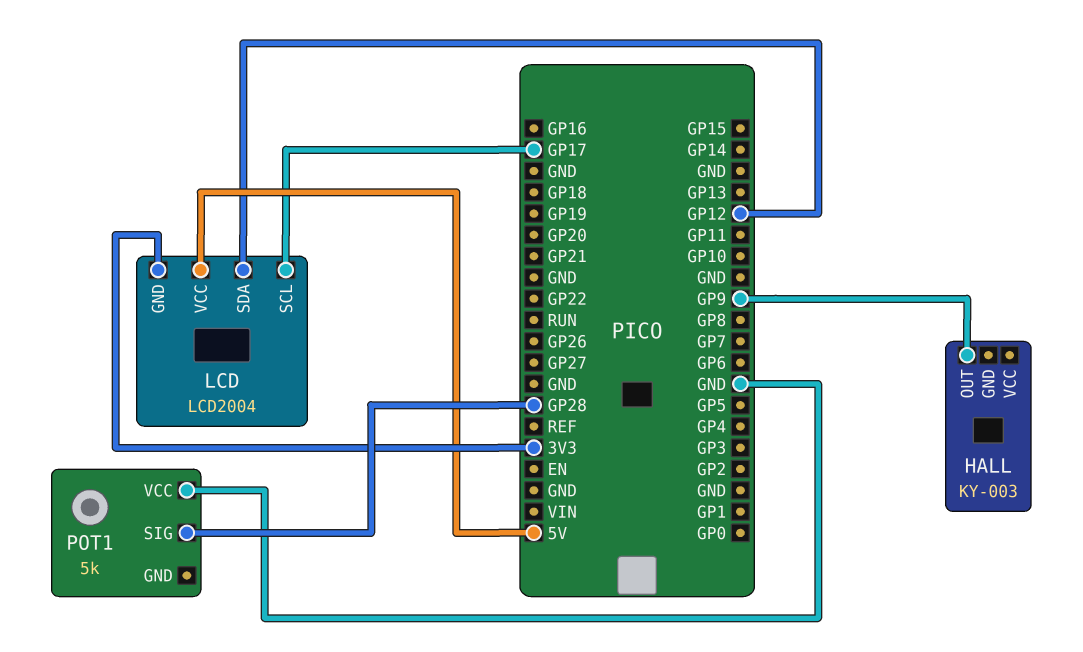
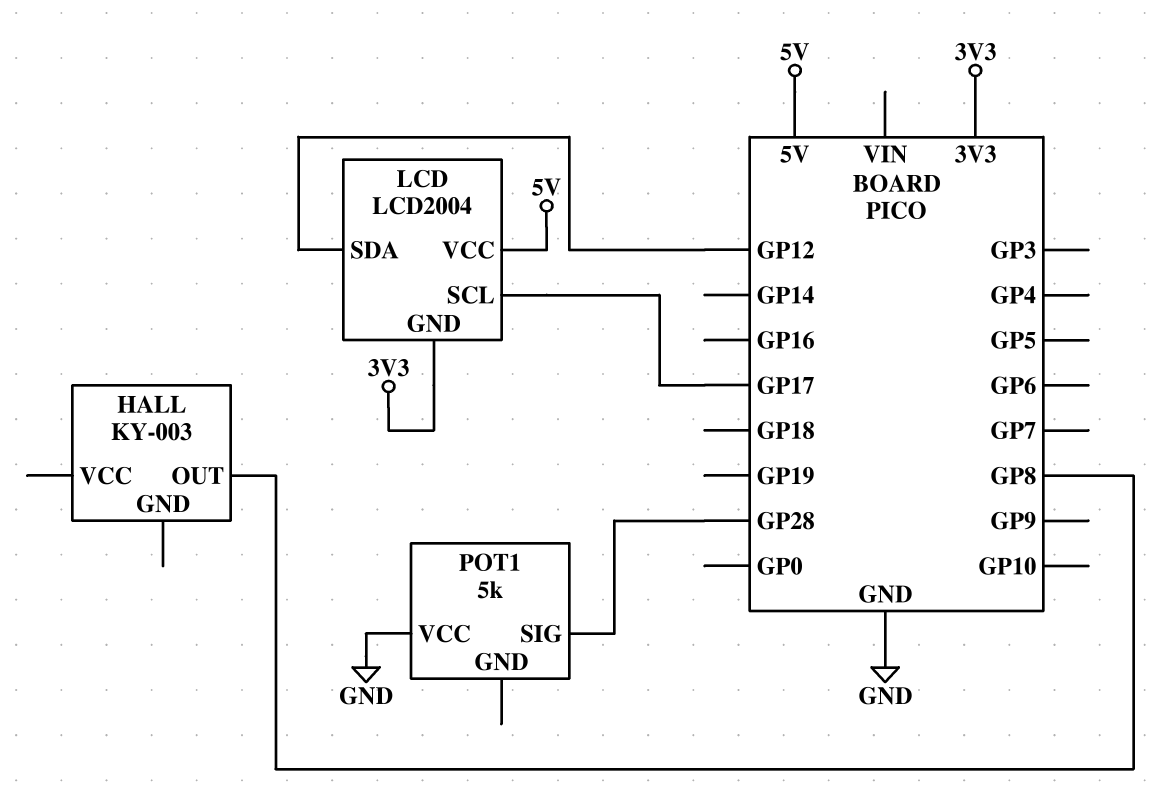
HALL pin OUT: GP9 -> GP8

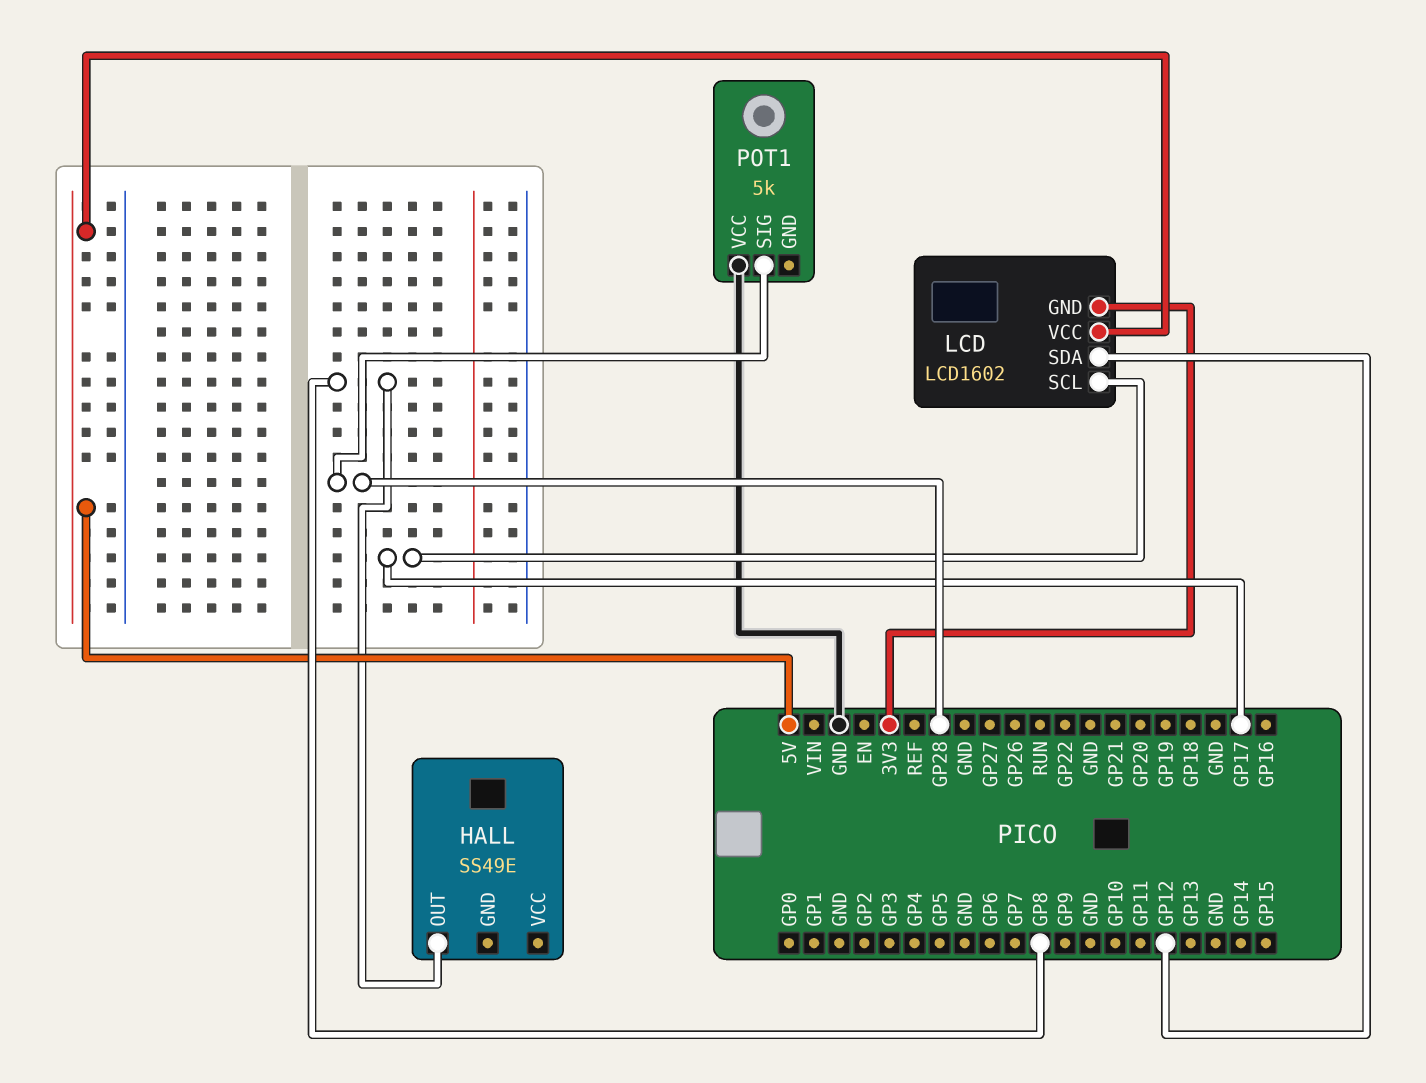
HALL: KY-003 -> SS49E
LCD: LCD2004 -> LCD1602

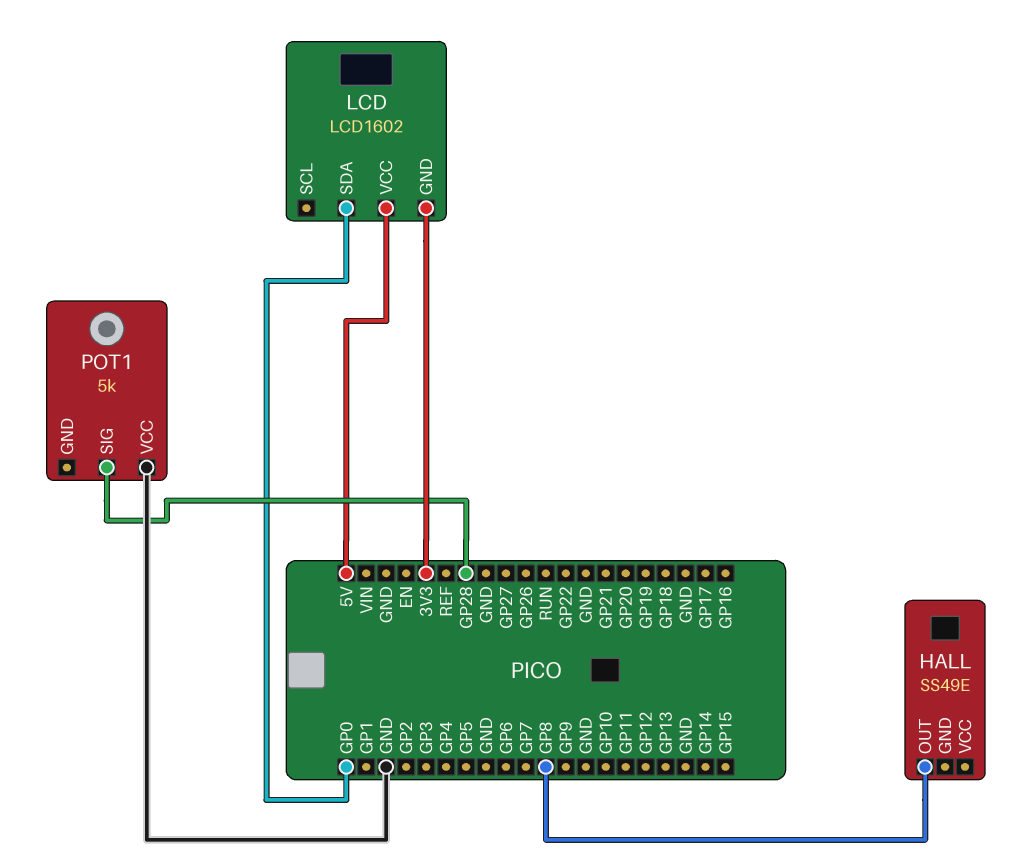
LCD pin SCL: GP17 -> none
LCD pin SDA: GP12 -> GP0

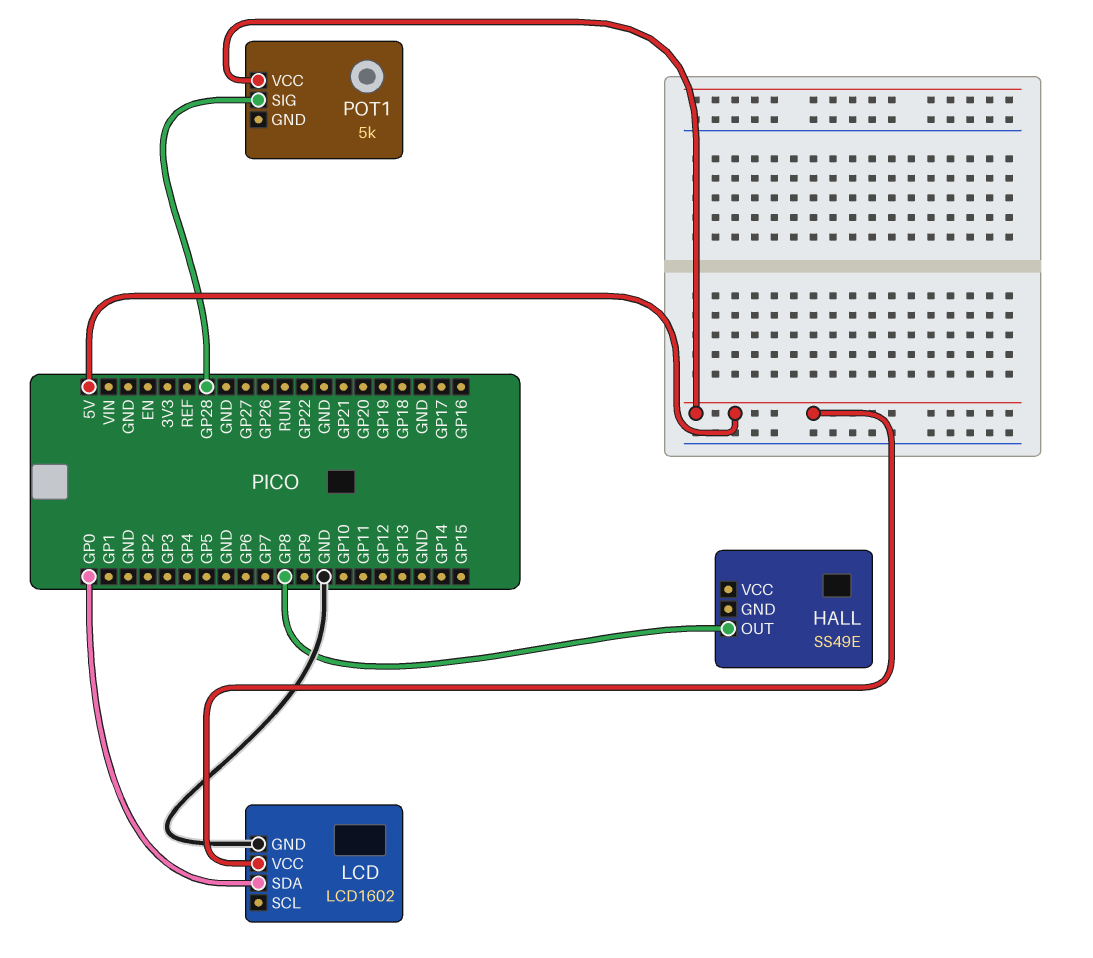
LCD pin GND: 3V3 -> GND
POT1 pin VCC: GND -> 5V

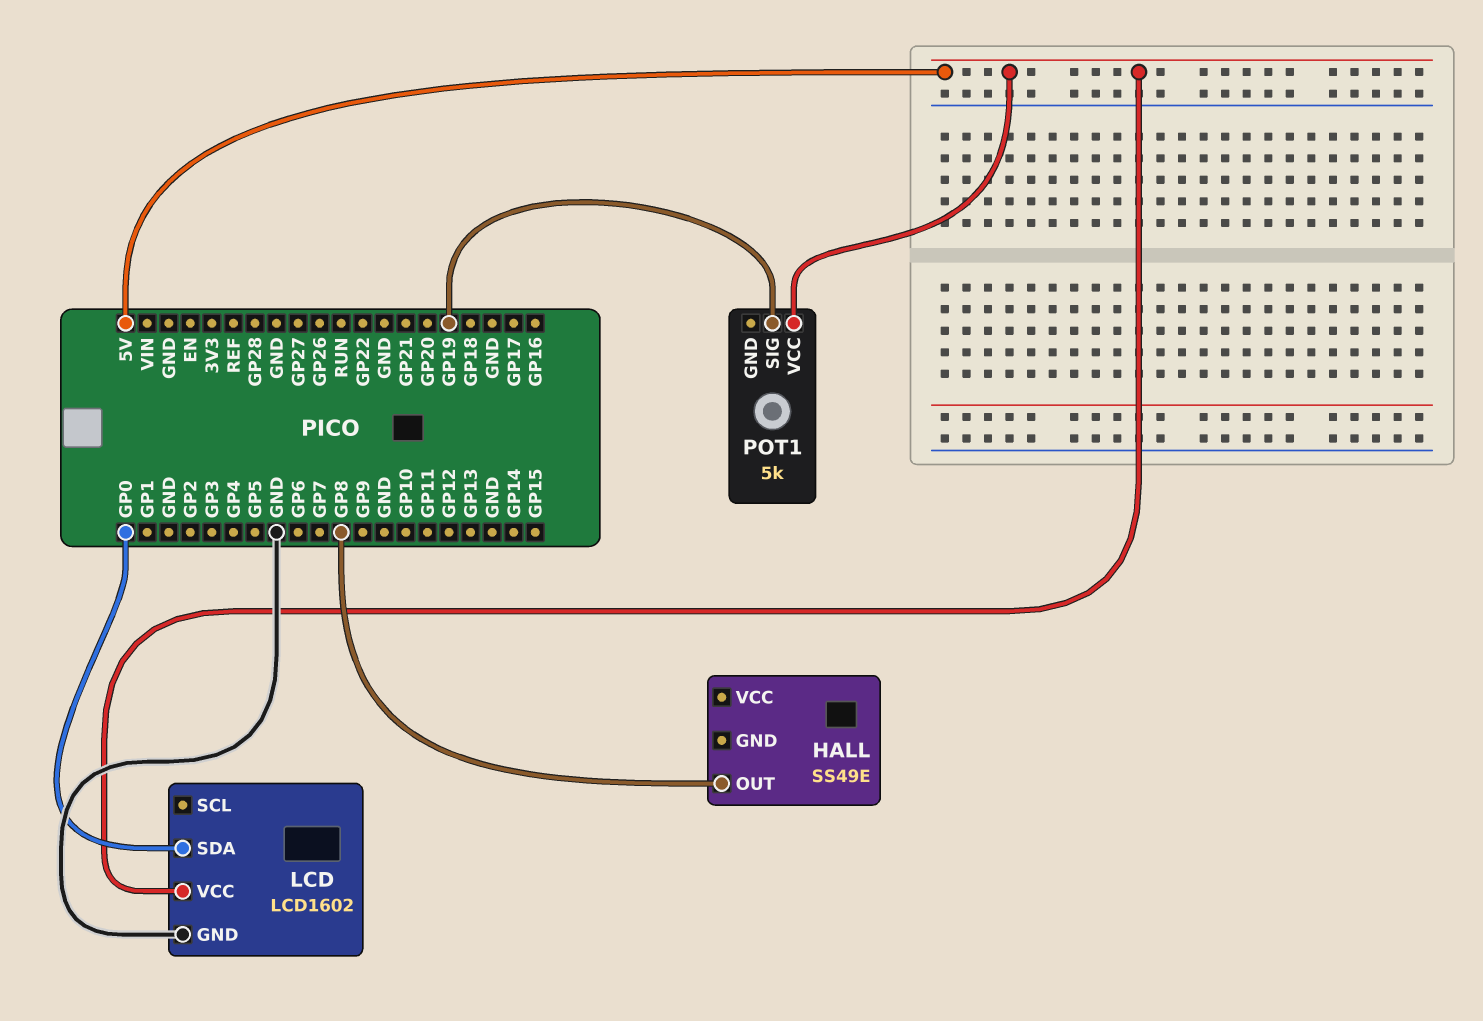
POT1 pin SIG: GP28 -> GP19

